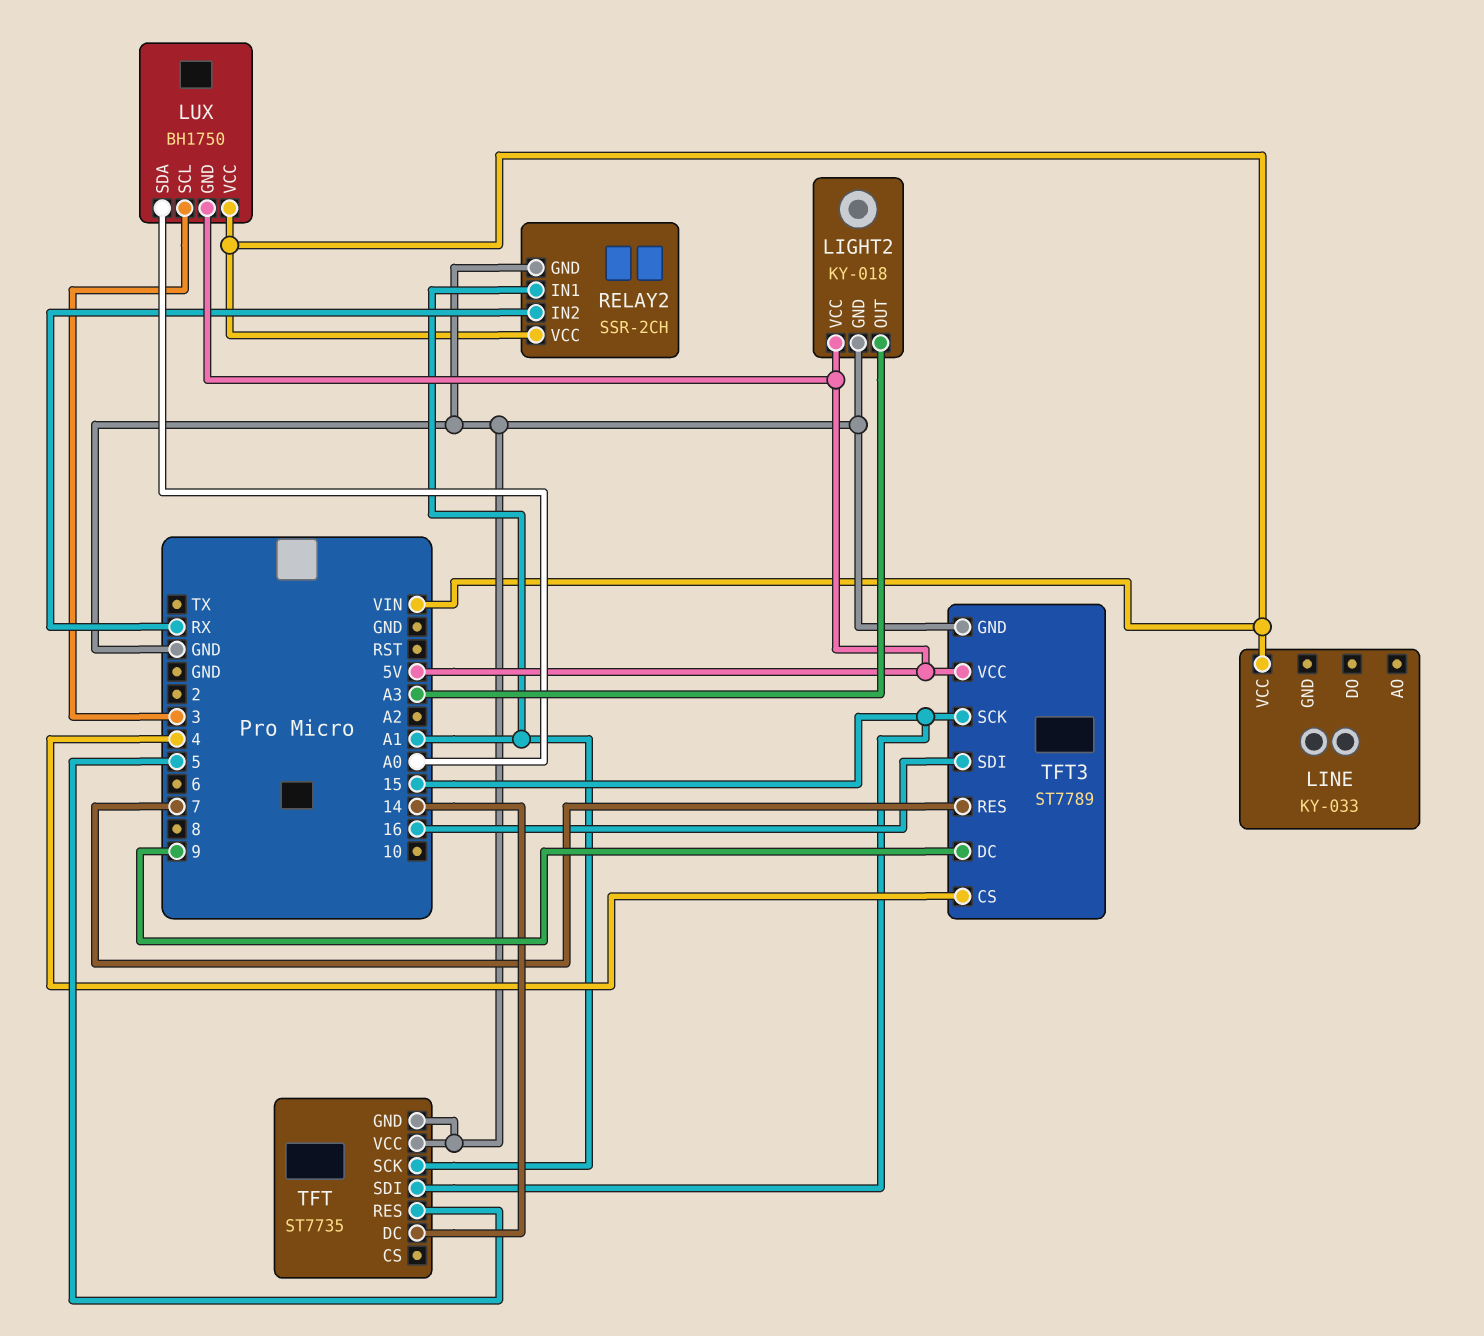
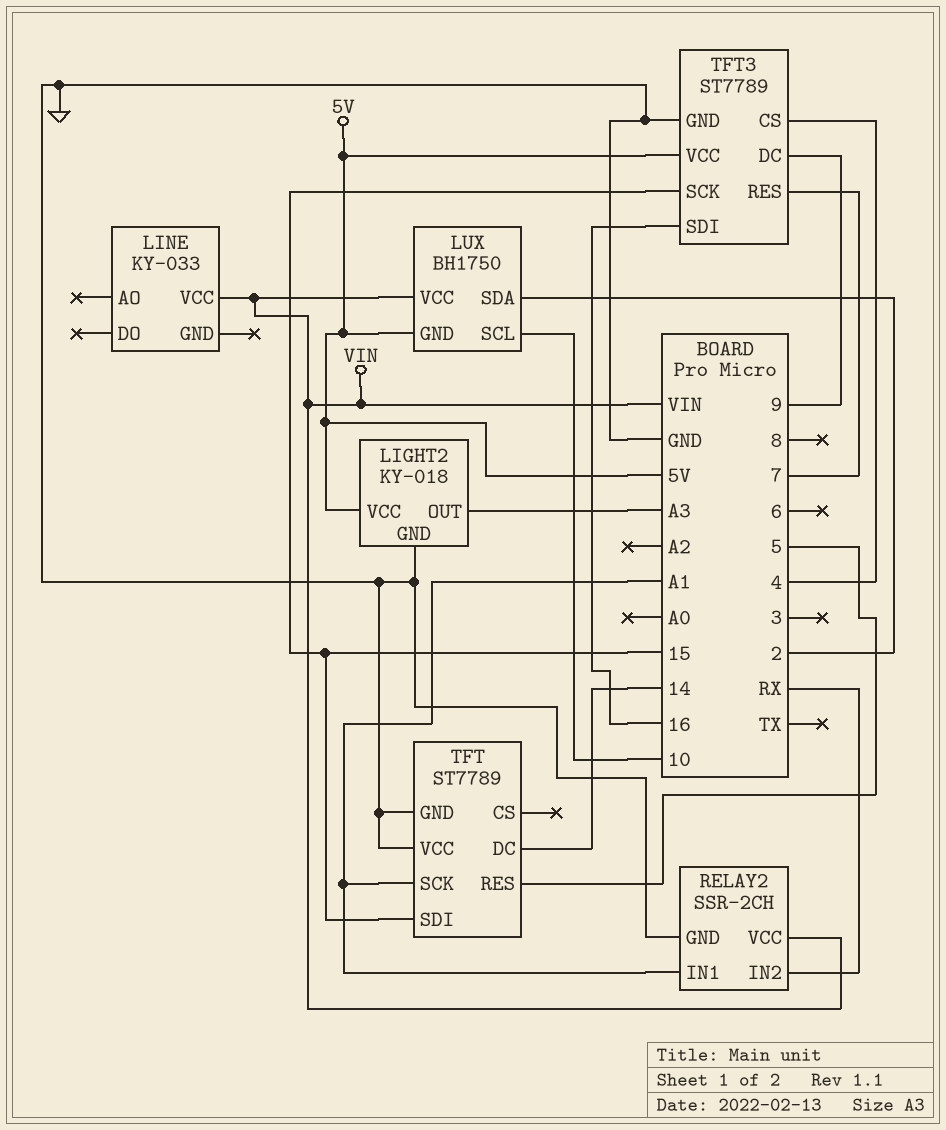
LUX pin SCL: 3 -> 10
LUX pin SDA: A0 -> 2
TFT: ST7735 -> ST7789

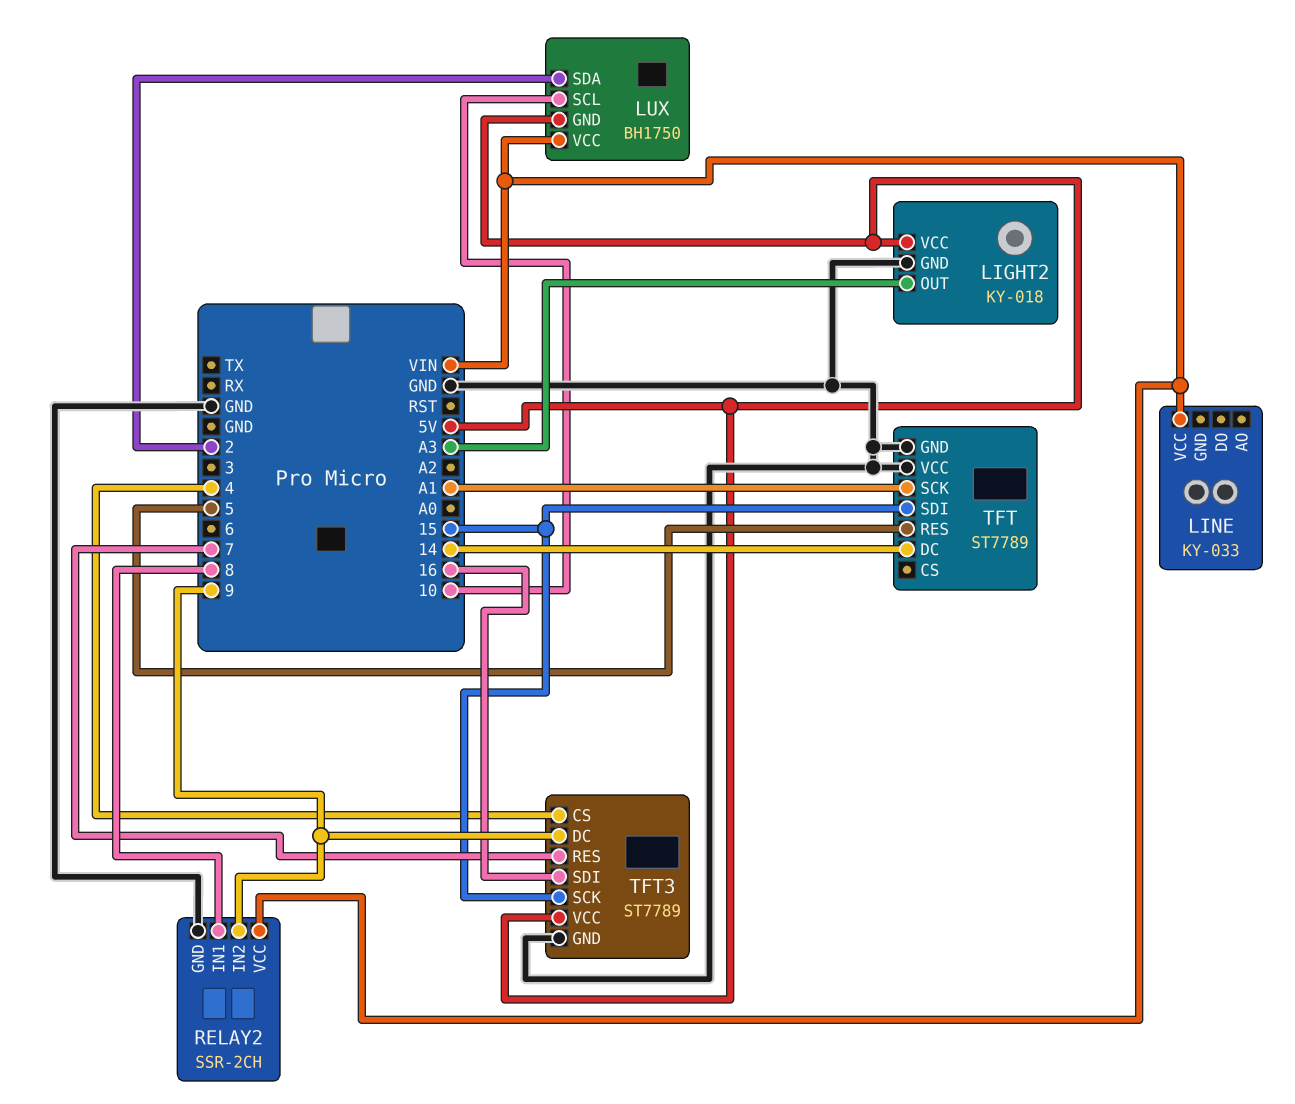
RELAY2 pin IN1: A1 -> 8
RELAY2 pin IN2: RX -> 9

